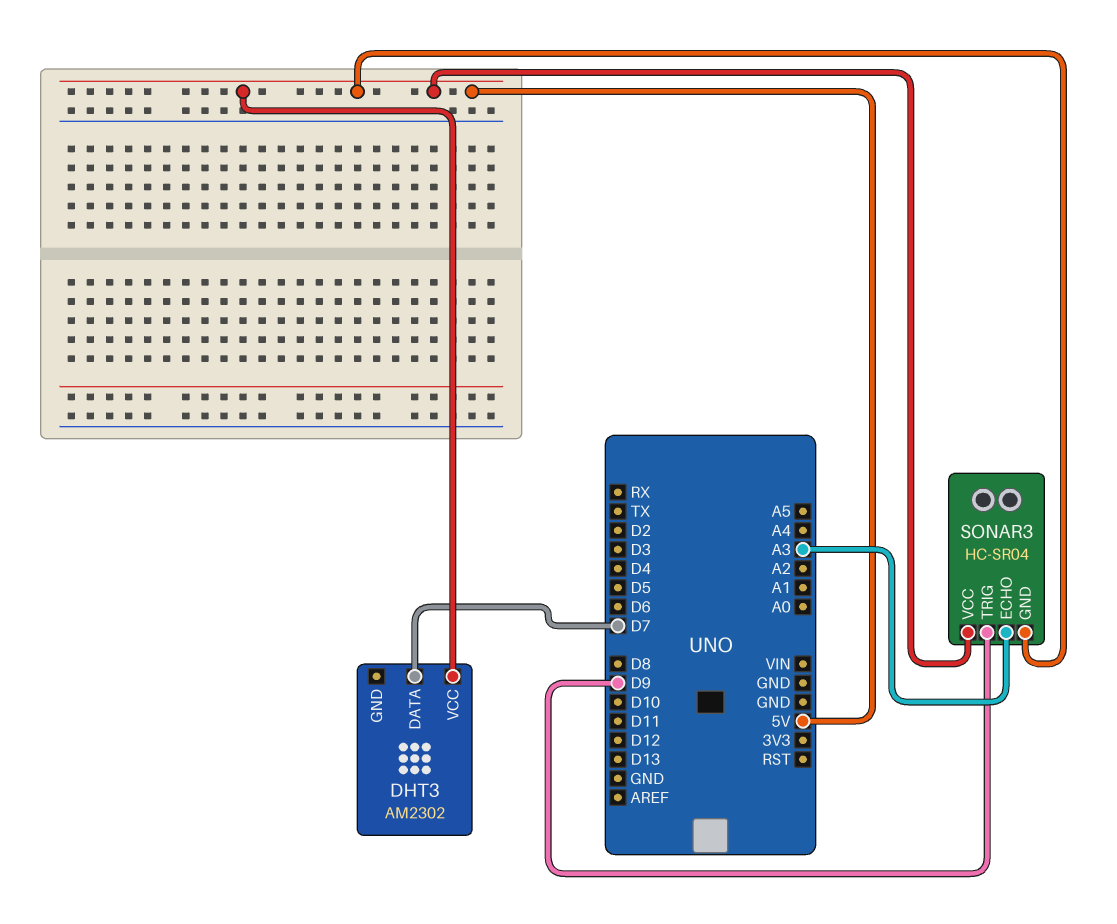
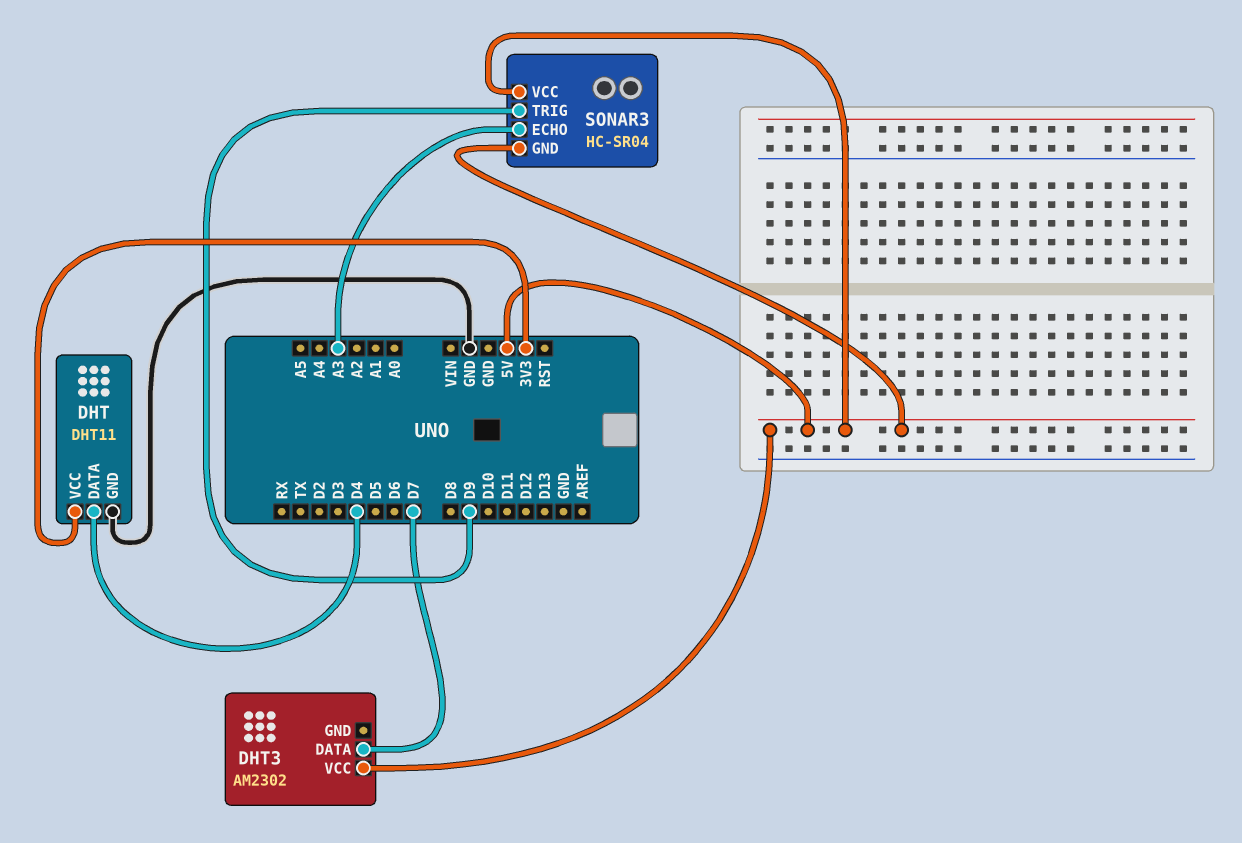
DHT: none -> DHT11
DHT pin DATA: none -> D4
DHT pin GND: none -> GND
DHT pin VCC: none -> 3V3

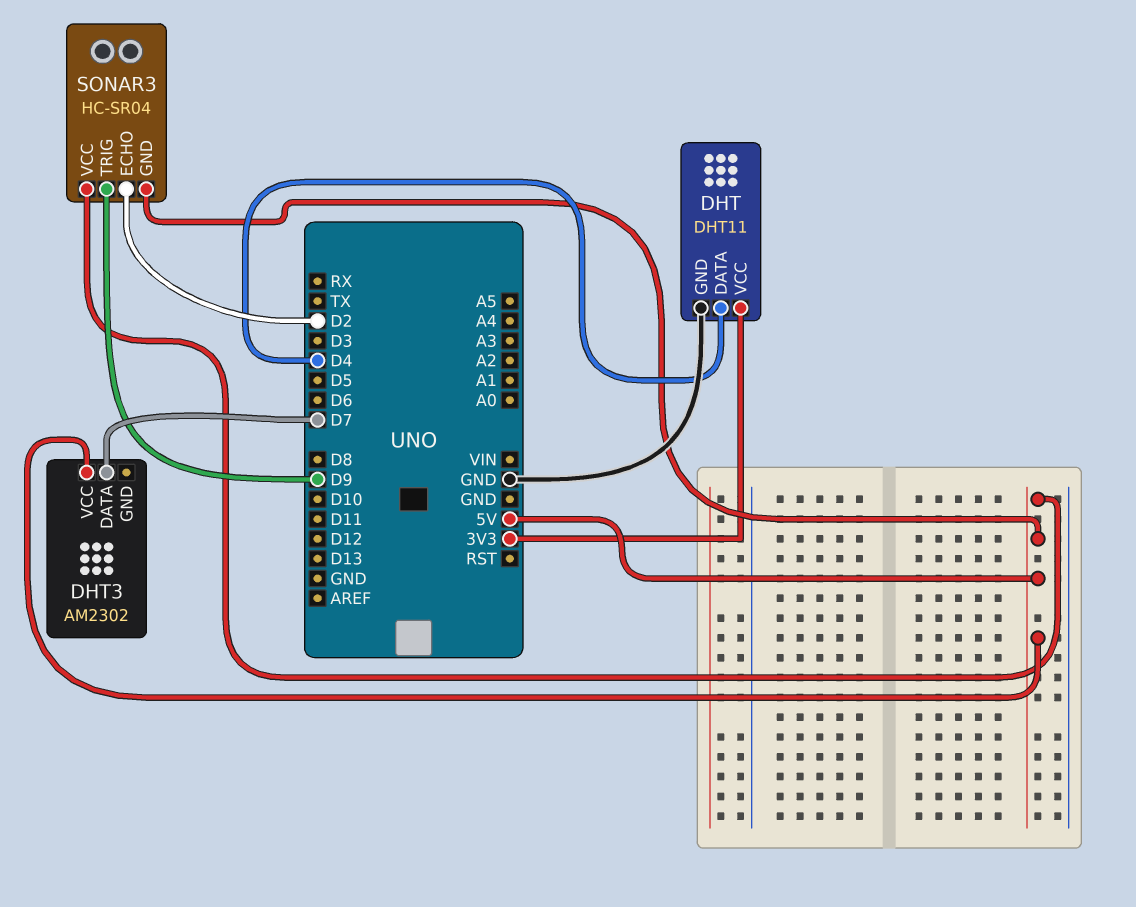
SONAR3 pin ECHO: A3 -> D2

